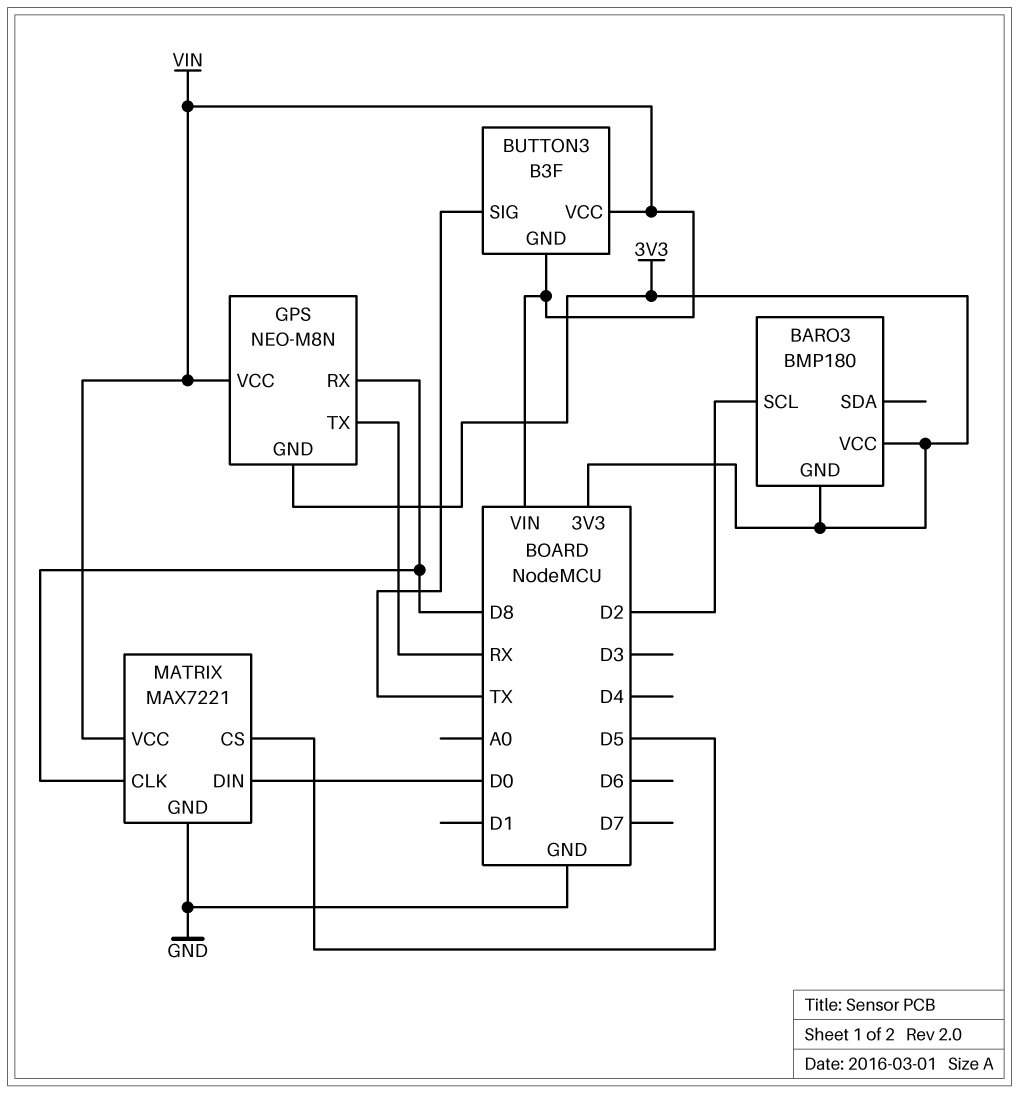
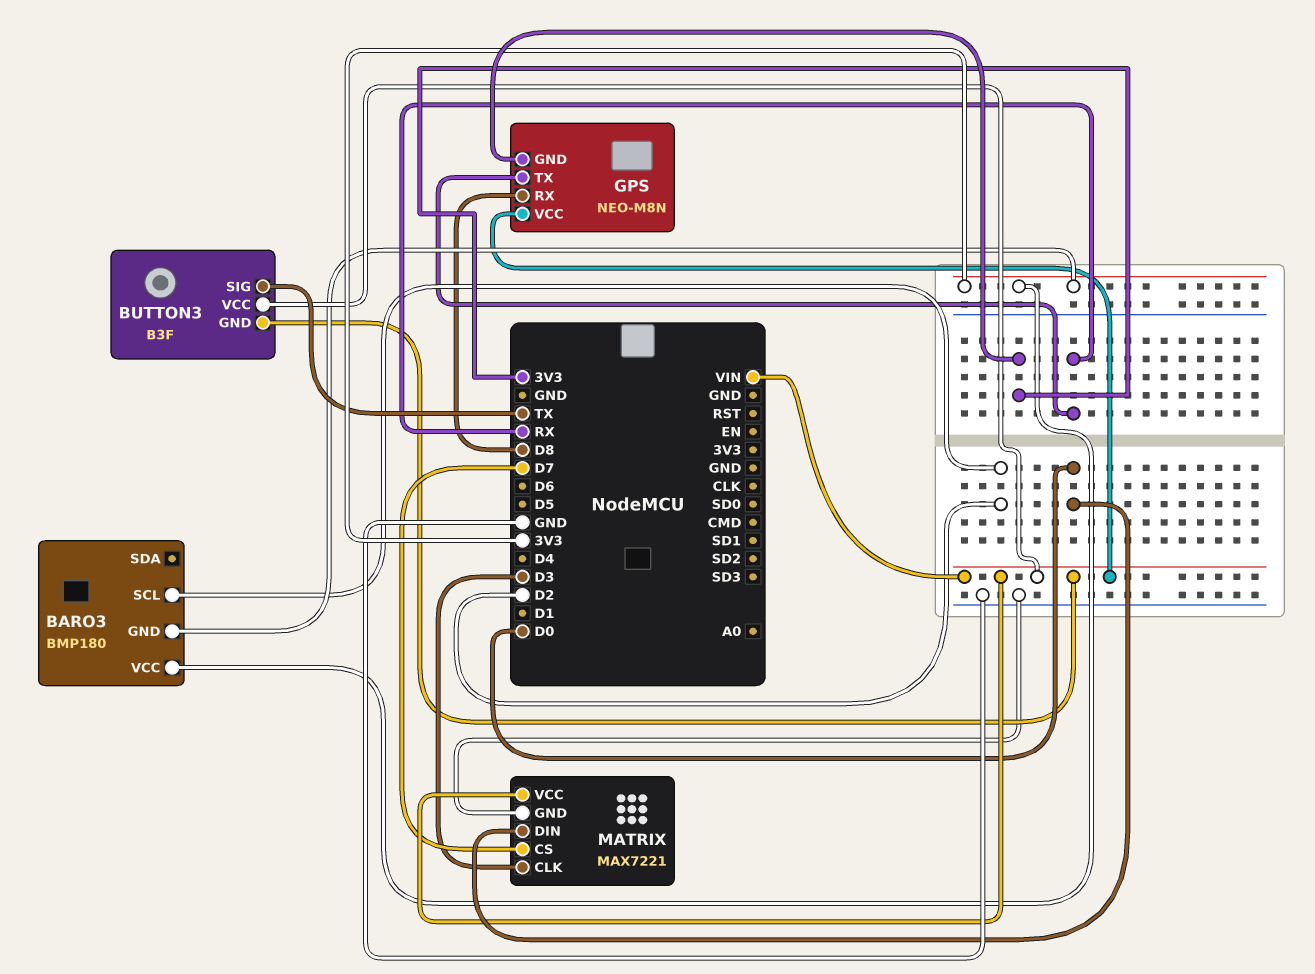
MATRIX pin CLK: D8 -> D3
MATRIX pin CS: D5 -> D7

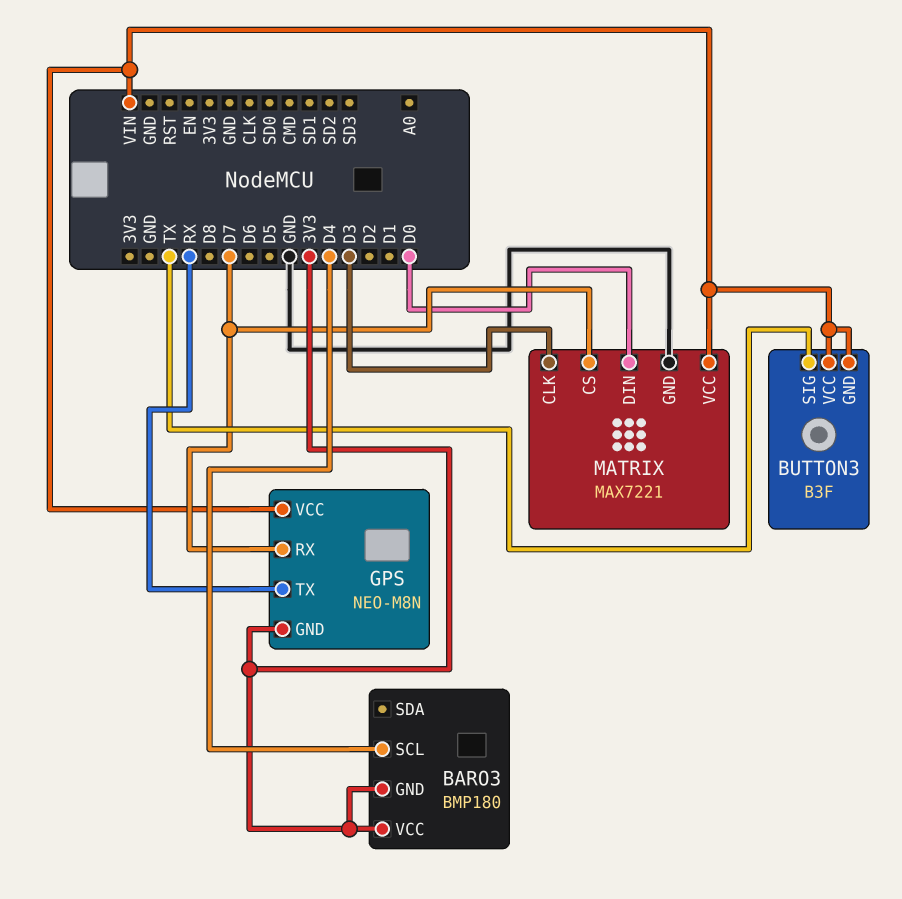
BARO3 pin SCL: D2 -> D4
GPS pin RX: D8 -> D7

